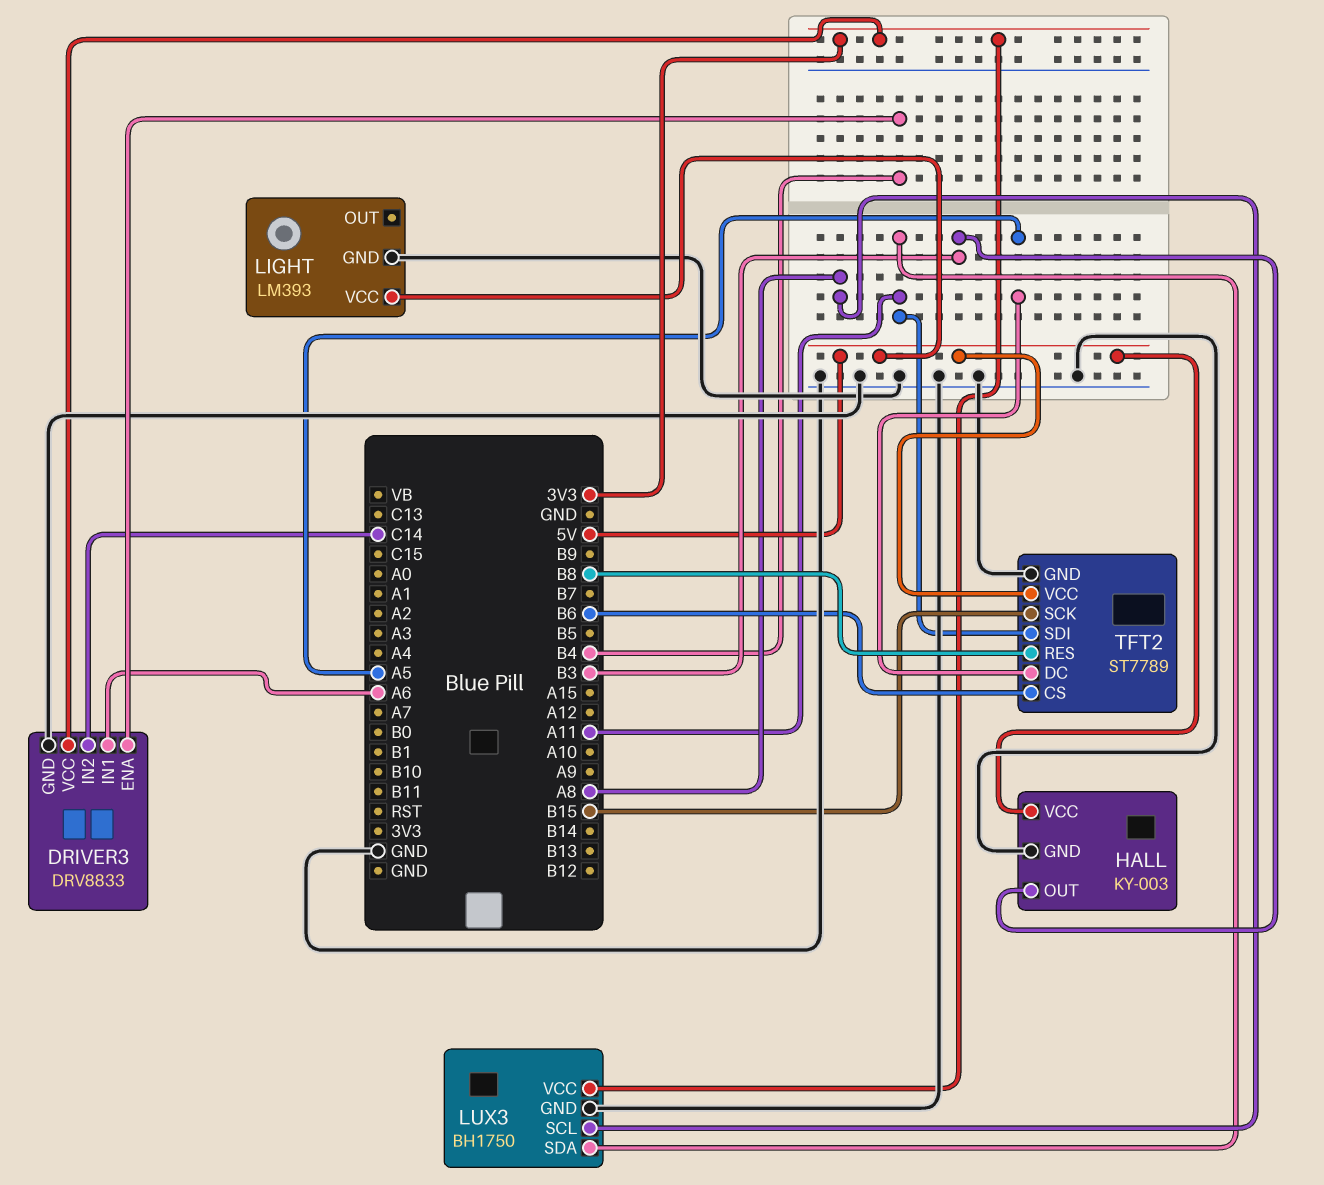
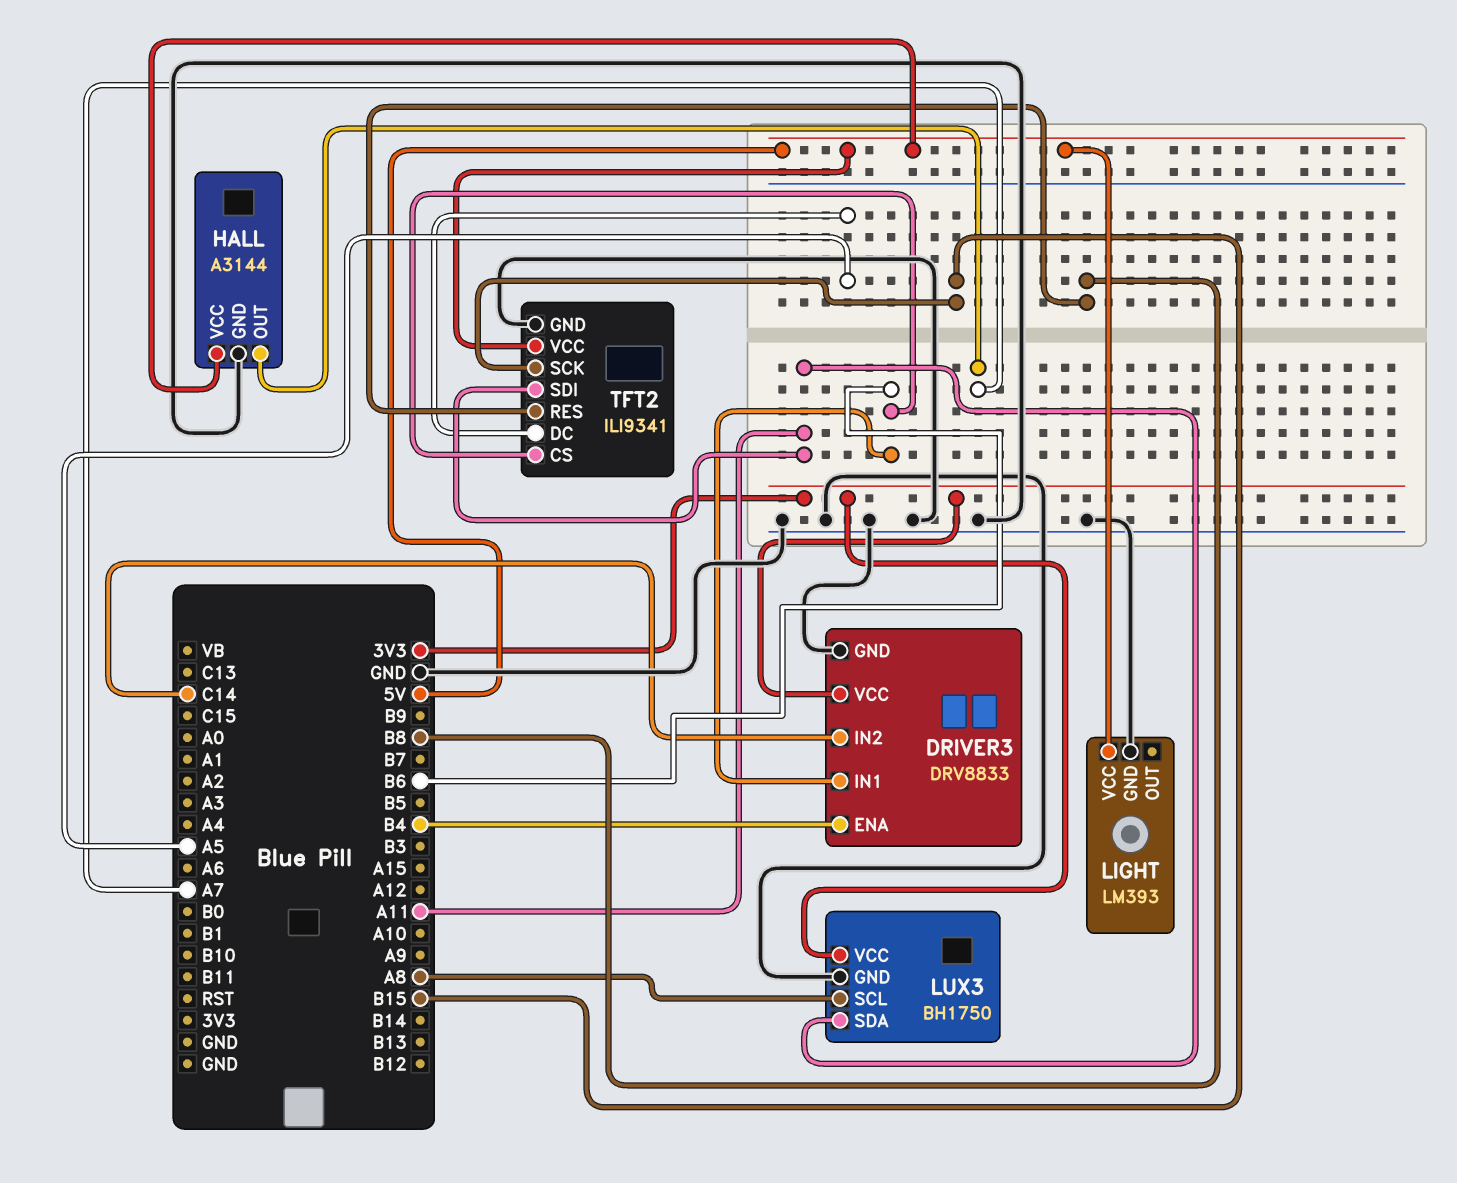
DRIVER3 pin IN1: A6 -> B6
HALL: KY-003 -> A3144
HALL pin OUT: B3 -> A7
TFT2: ST7789 -> ILI9341

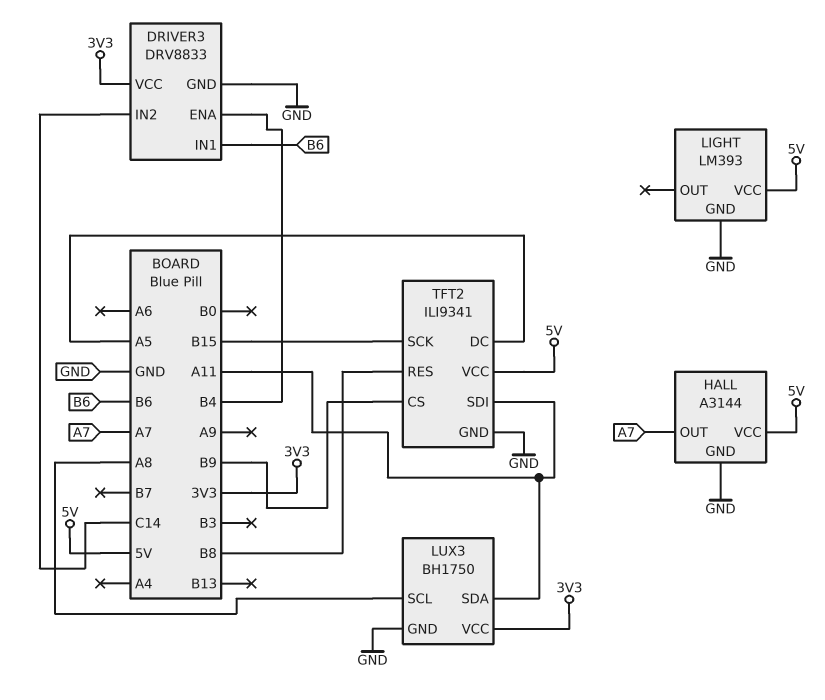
TFT2 pin CS: B6 -> B9

